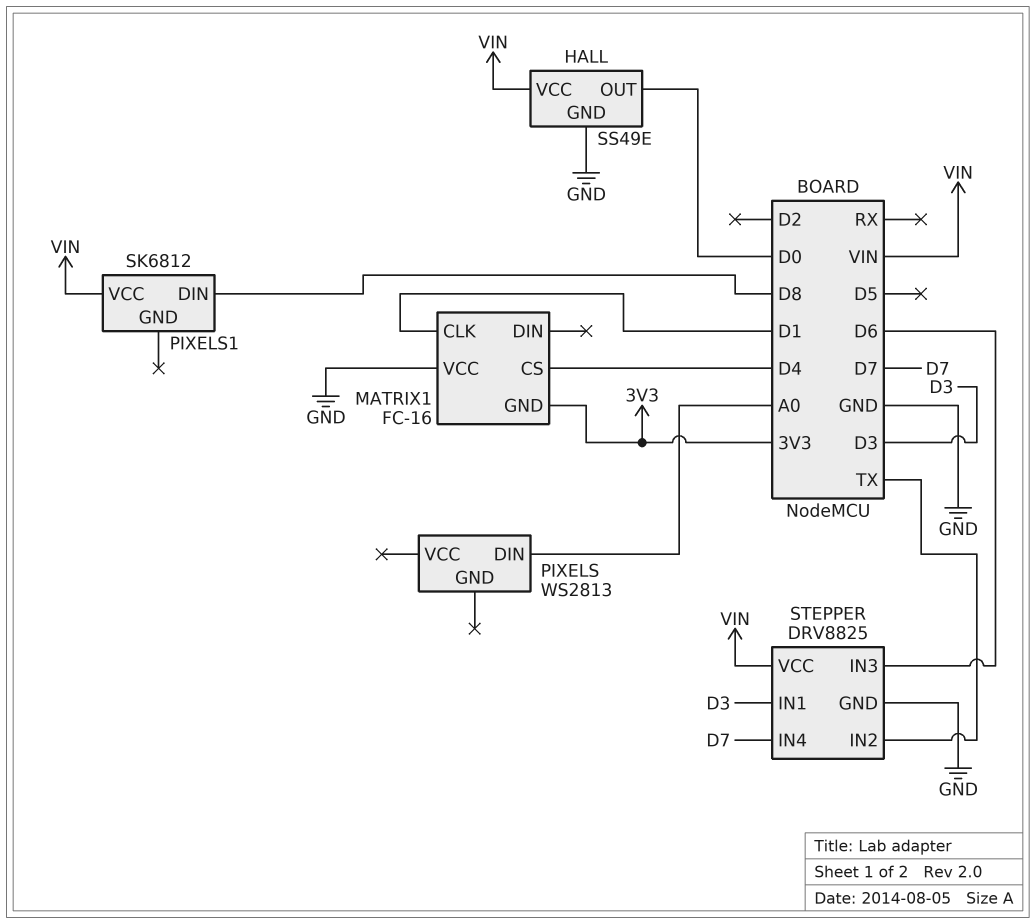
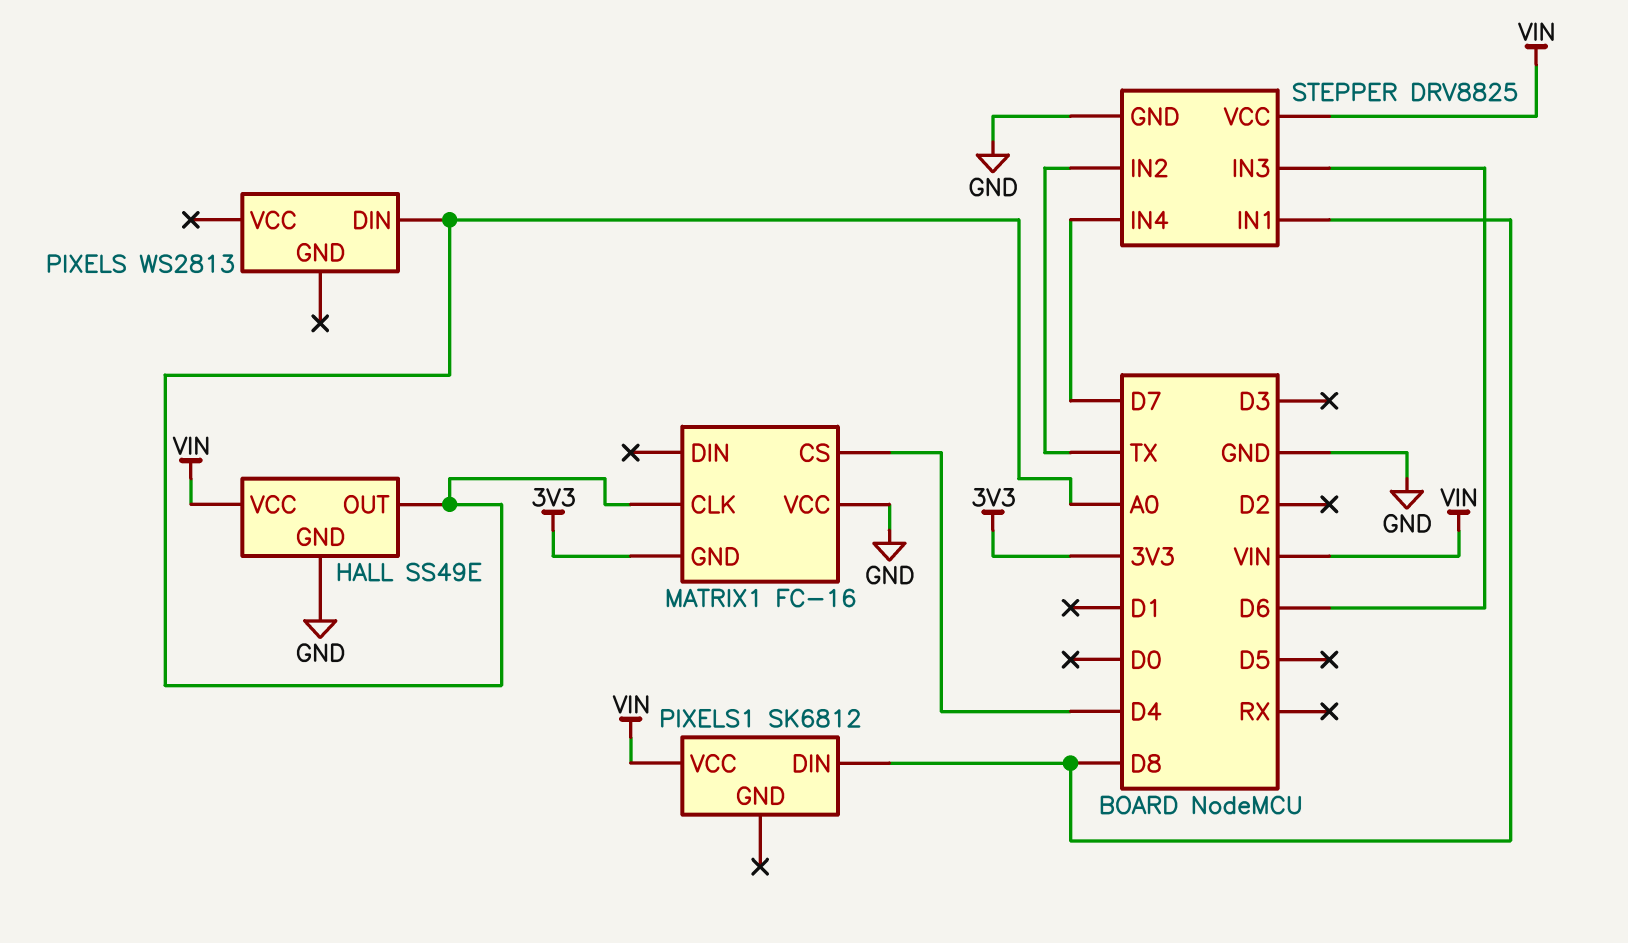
HALL pin OUT: D0 -> A0
MATRIX1 pin CLK: D1 -> A0
STEPPER pin IN1: D3 -> D8

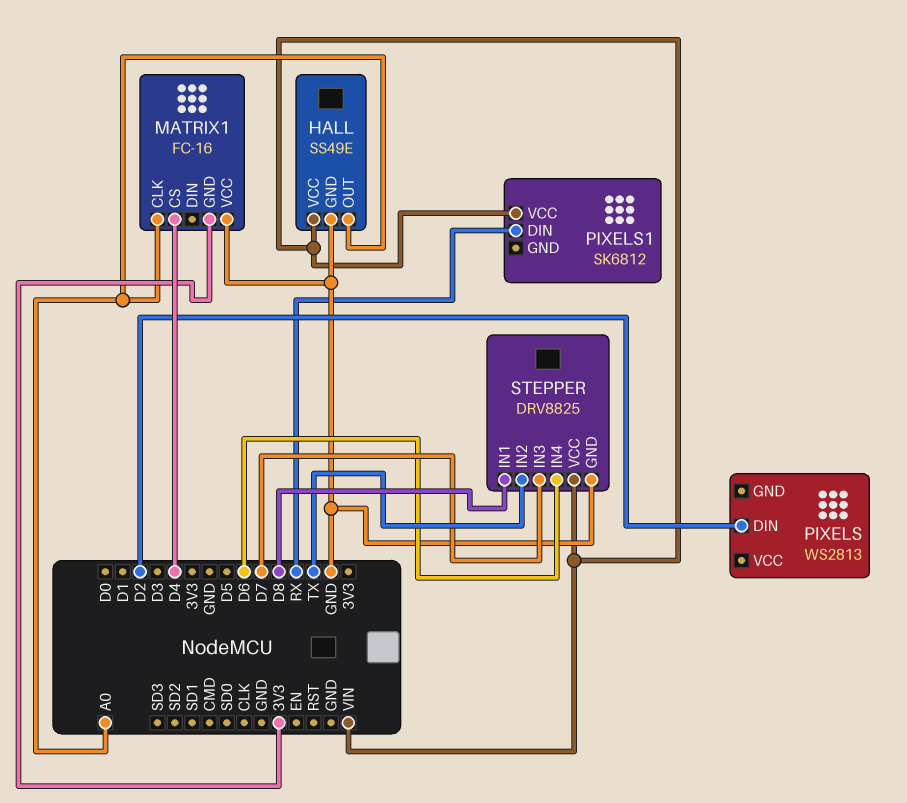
PIXELS pin DIN: A0 -> D2
PIXELS1 pin DIN: D8 -> RX
STEPPER pin IN3: D6 -> D7
STEPPER pin IN4: D7 -> D6

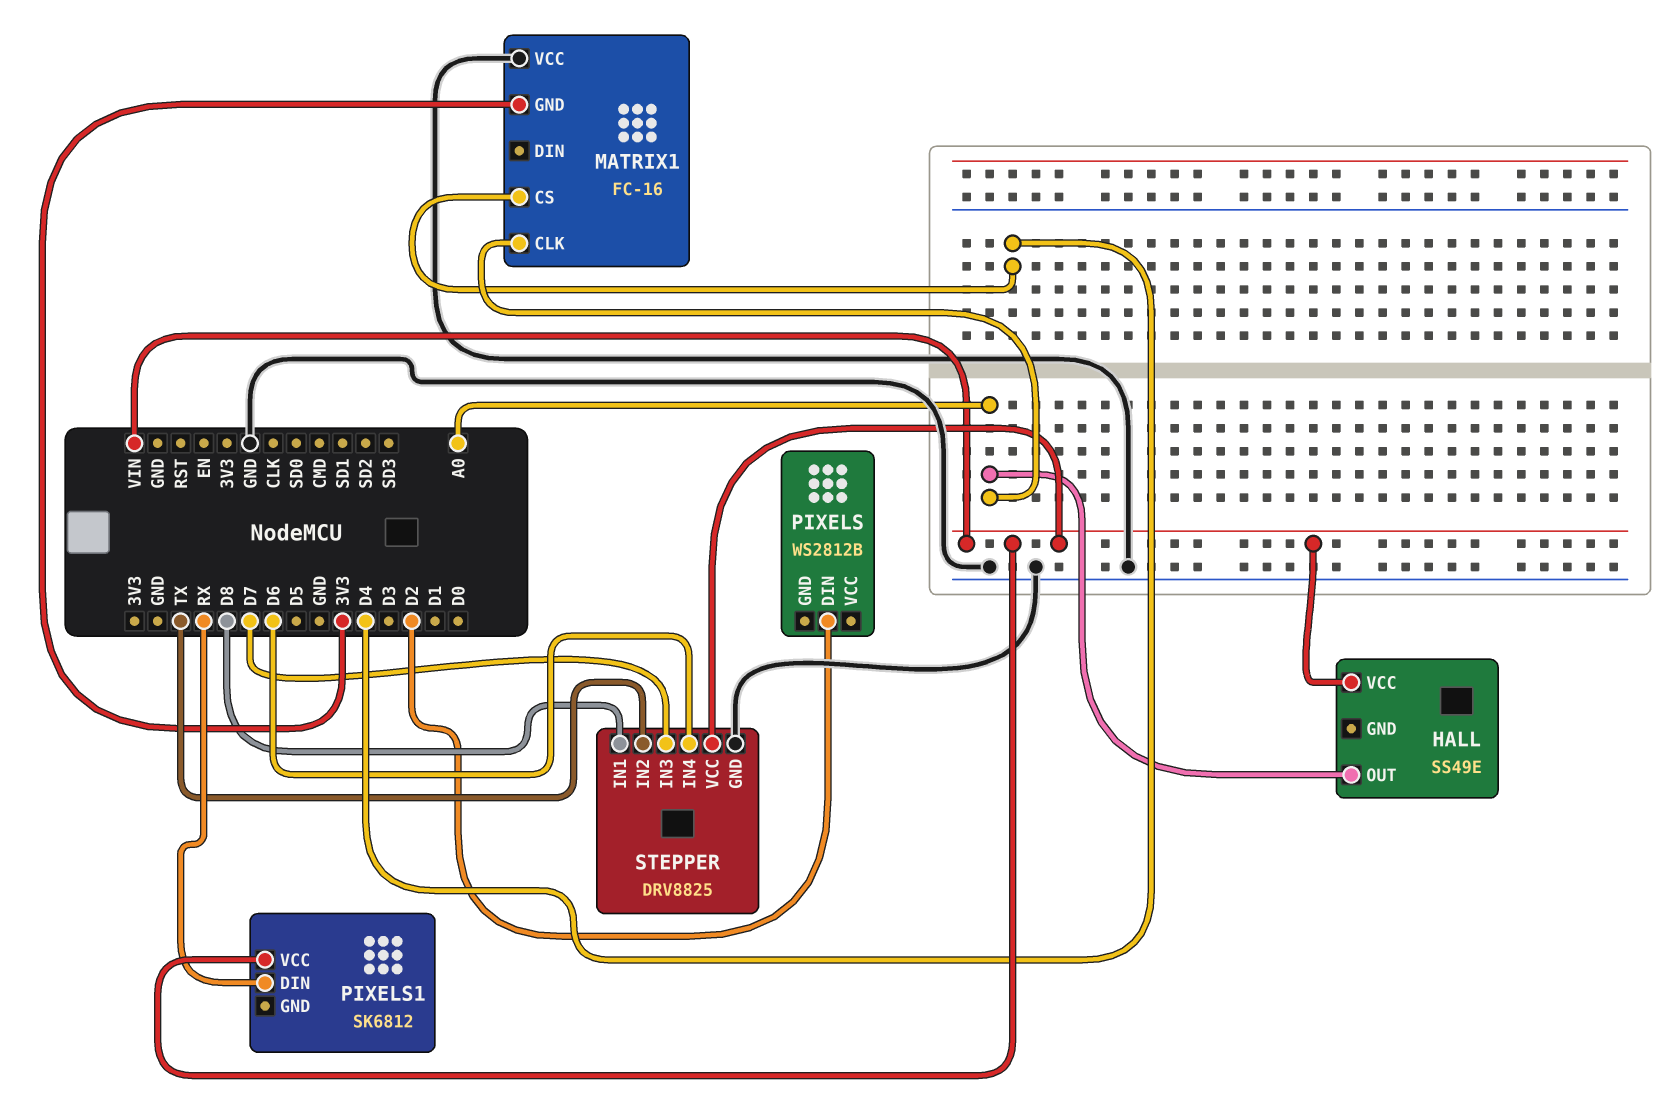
HALL pin GND: GND -> none
PIXELS: WS2813 -> WS2812B

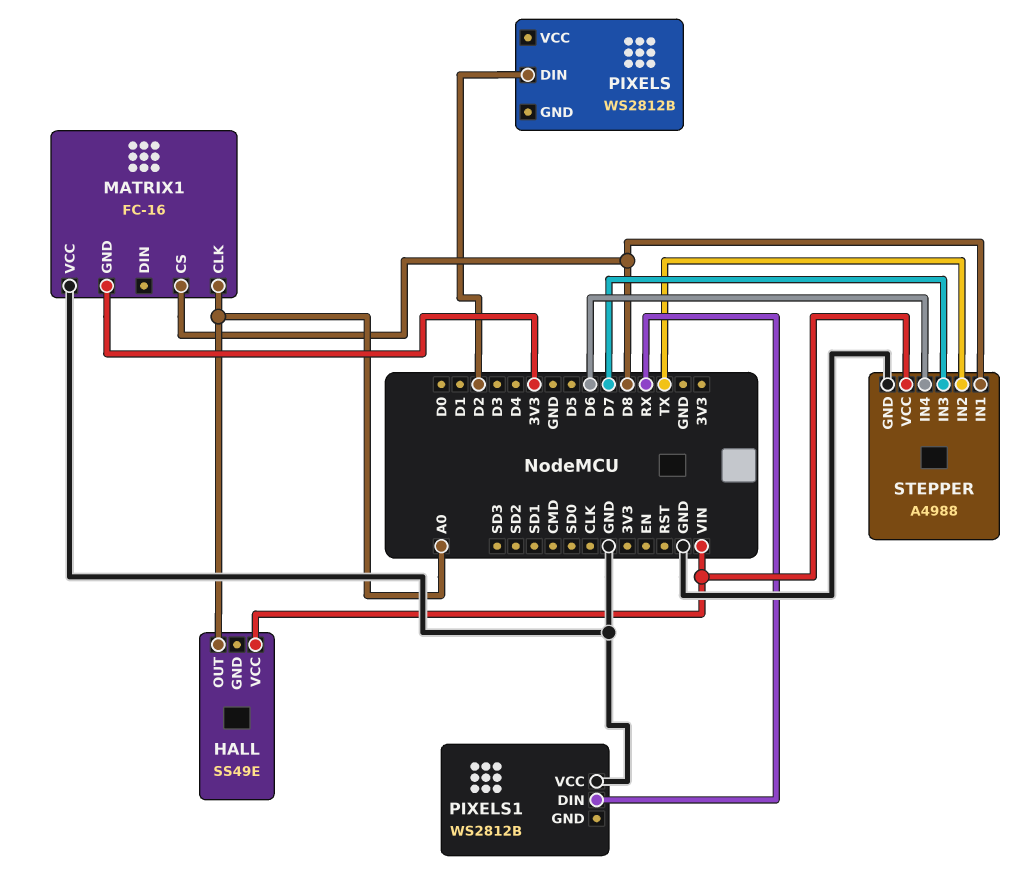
MATRIX1 pin CS: D4 -> D8
PIXELS1: SK6812 -> WS2812B
PIXELS1 pin VCC: VIN -> GND
STEPPER: DRV8825 -> A4988

